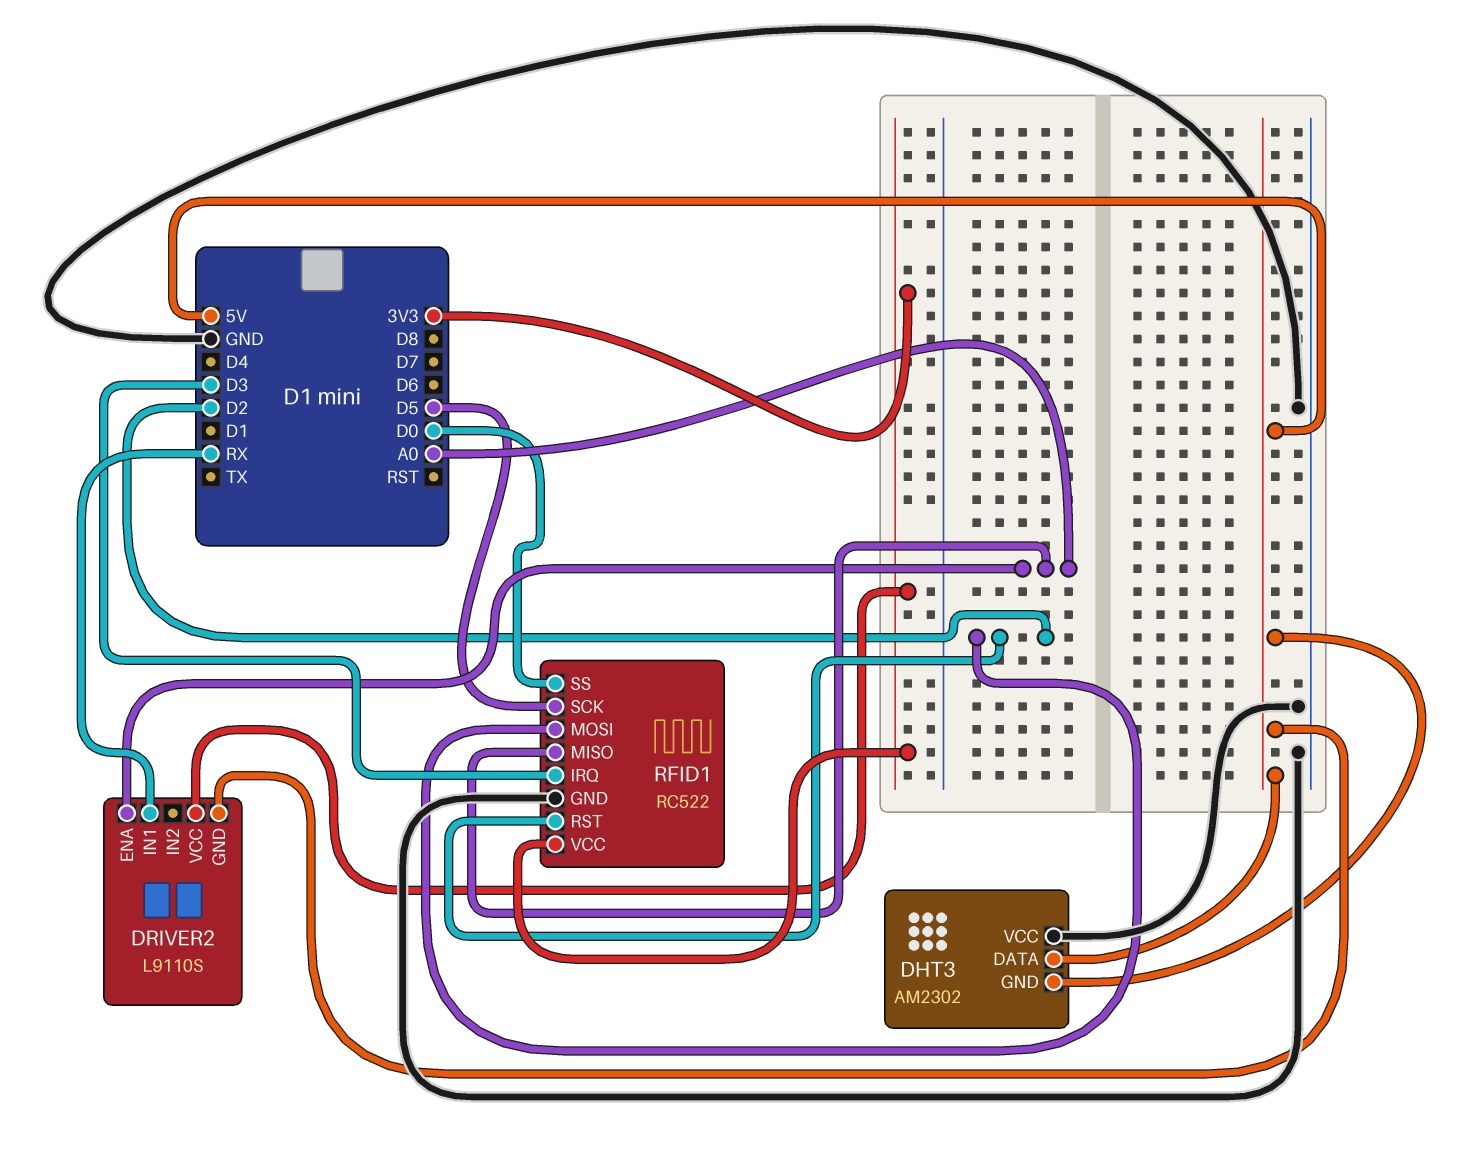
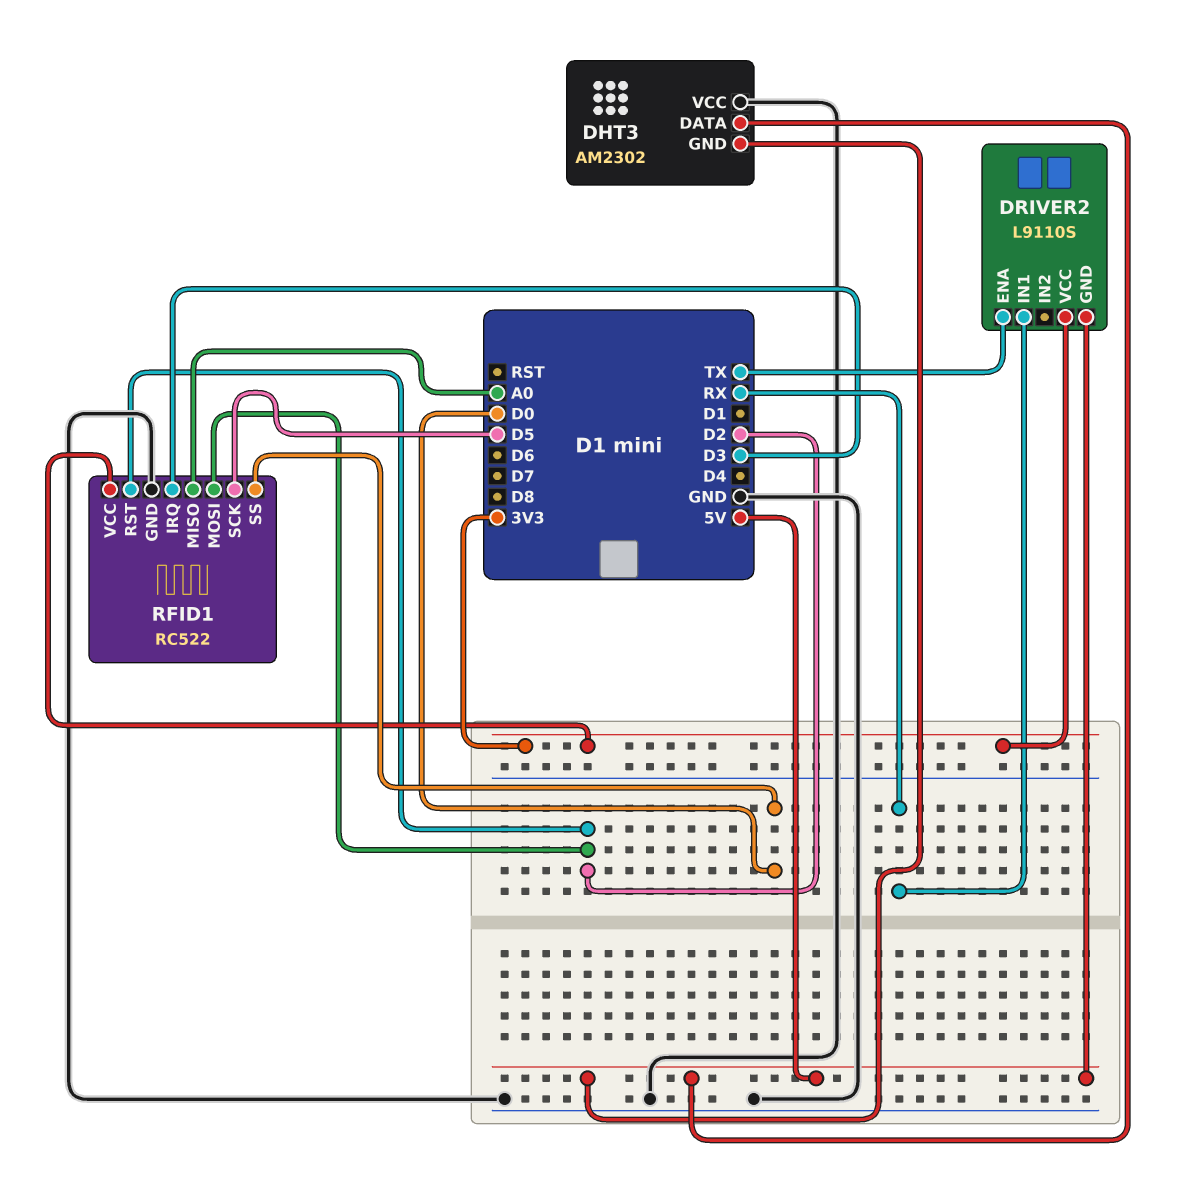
DRIVER2 pin ENA: A0 -> TX

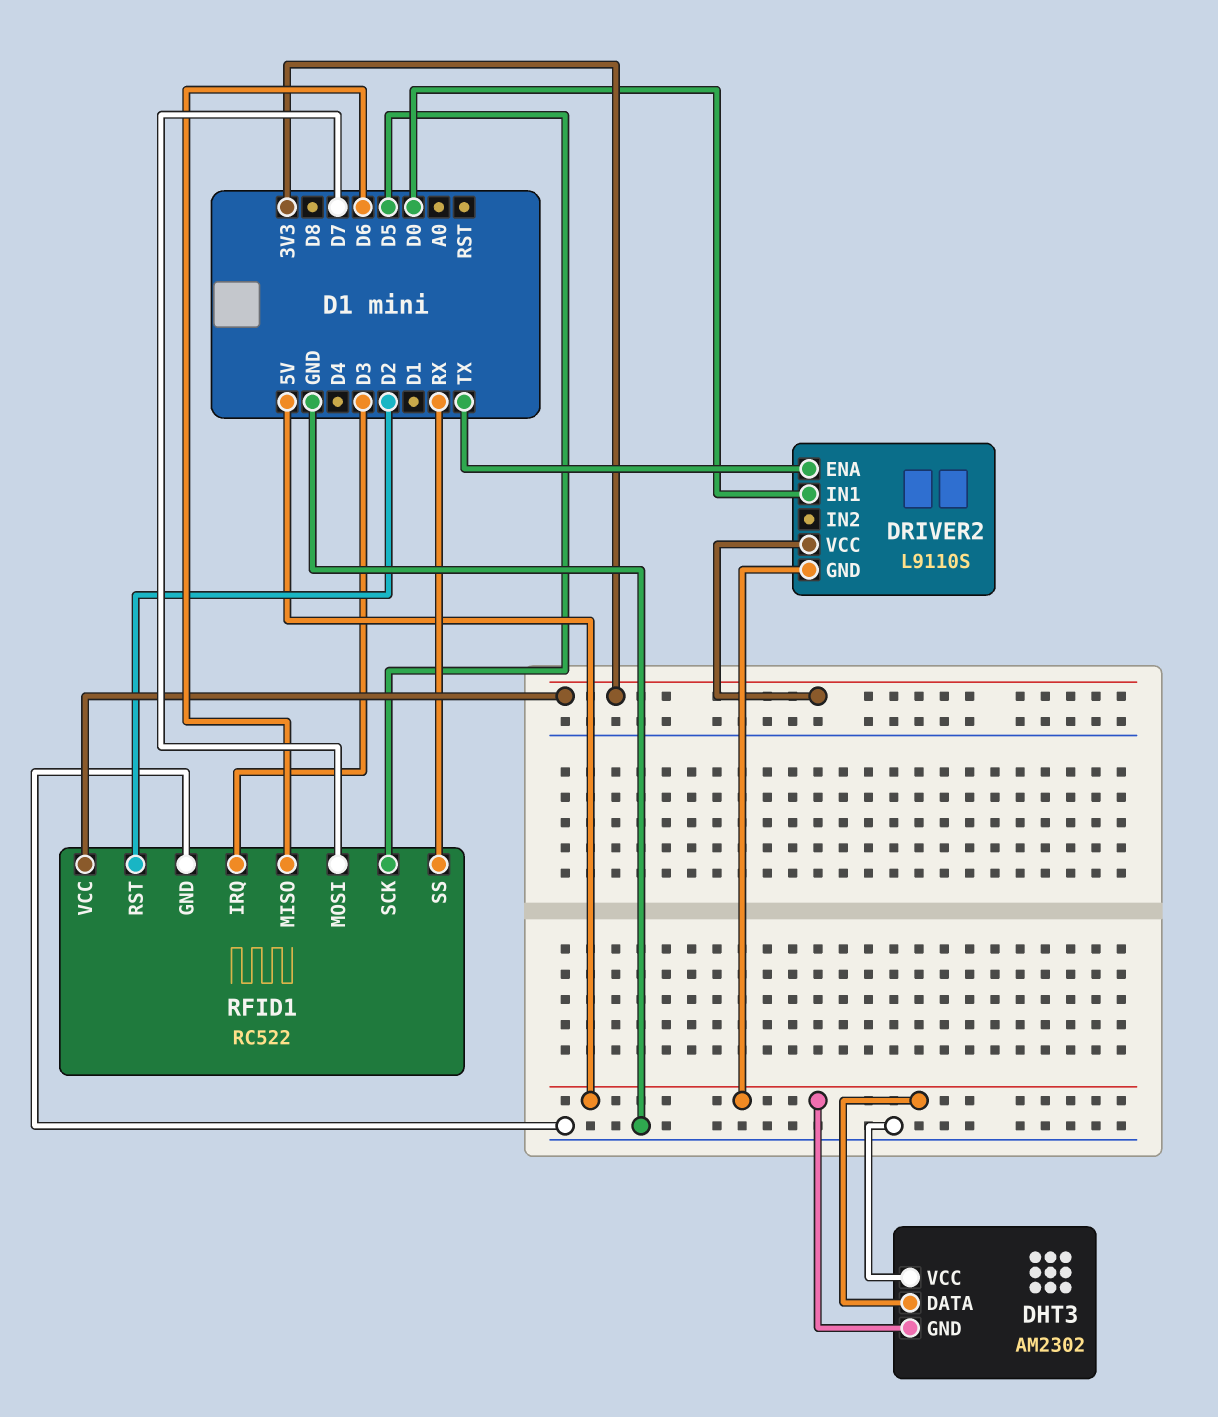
DRIVER2 pin IN1: RX -> D0
RFID1 pin MISO: A0 -> D6
RFID1 pin MOSI: D2 -> D7
RFID1 pin SS: D0 -> RX

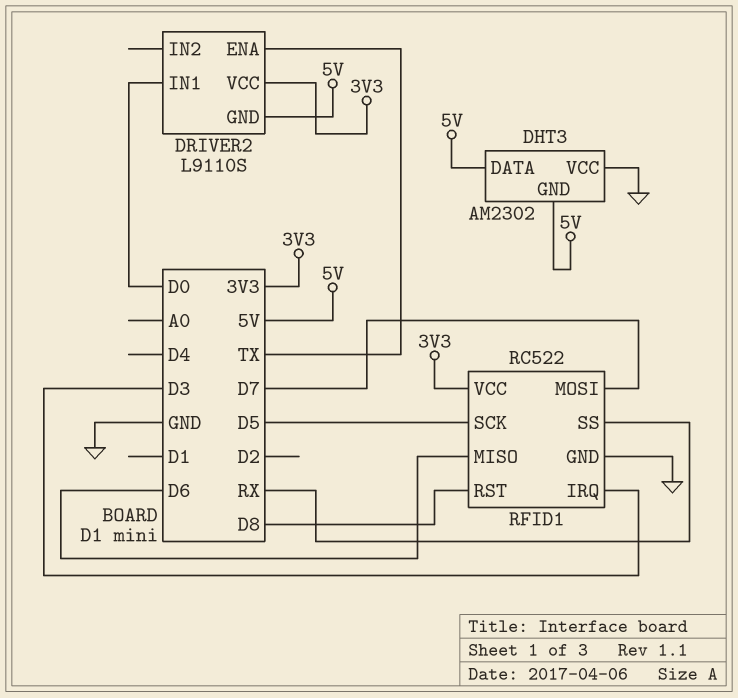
RFID1 pin RST: D2 -> D8

